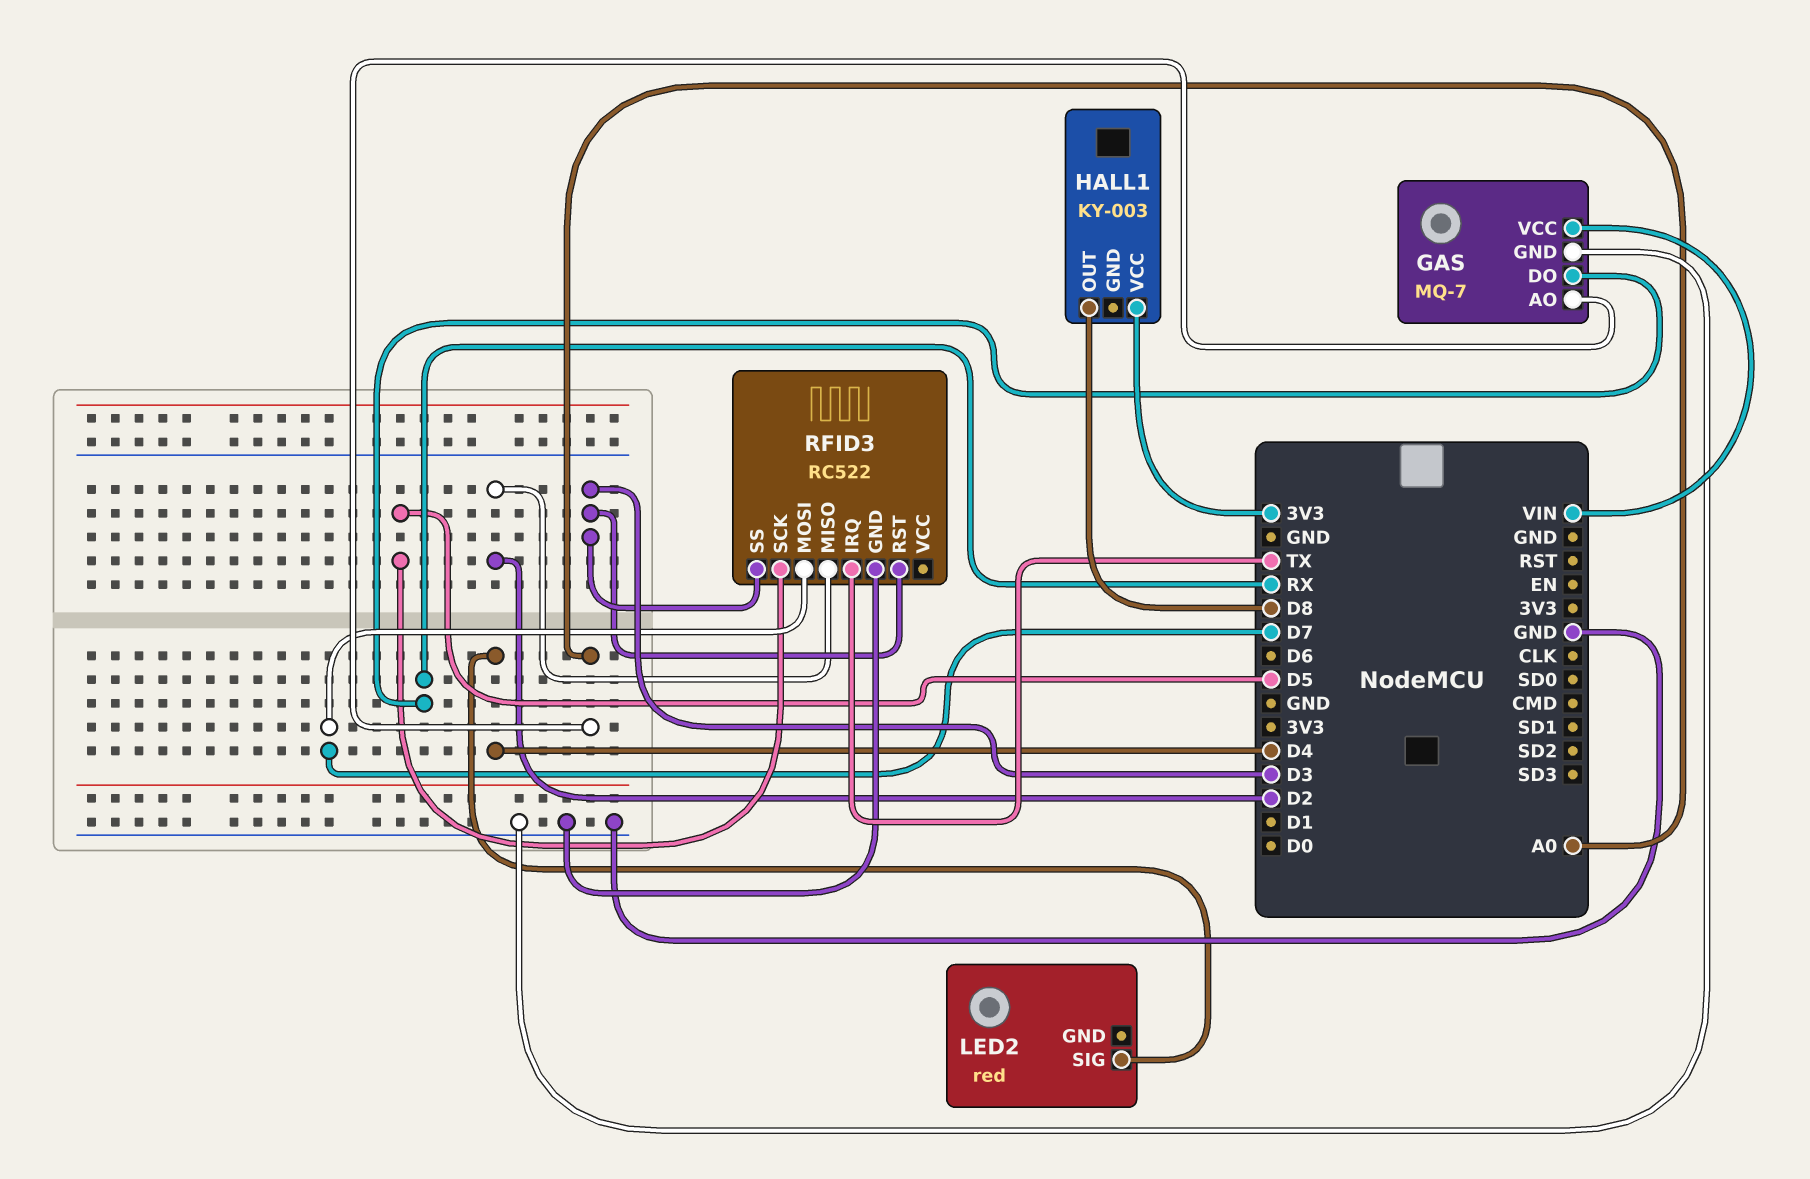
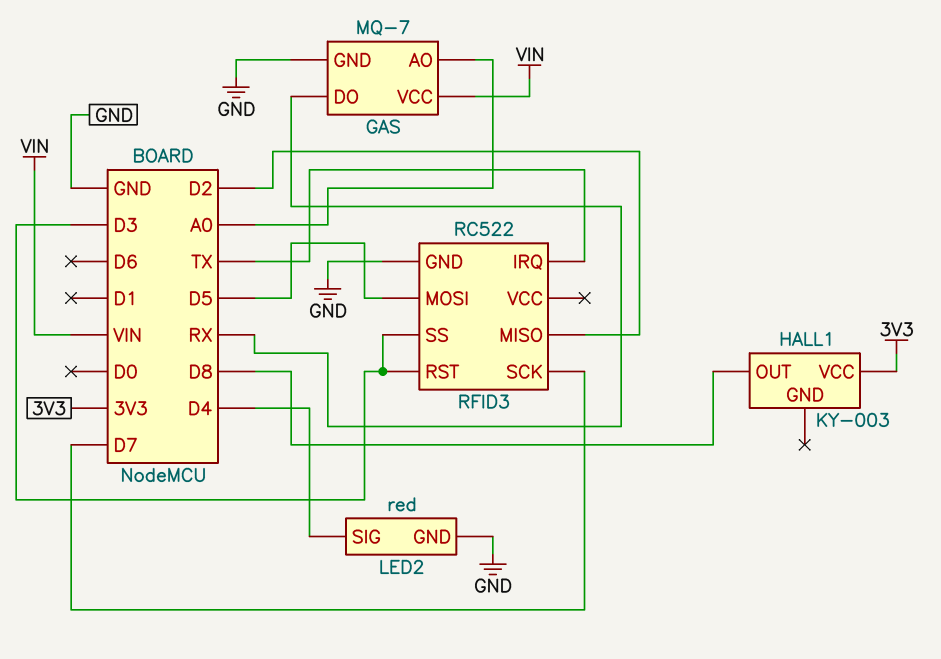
LED2 pin GND: none -> GND
RFID3 pin MOSI: D7 -> D5
RFID3 pin SCK: D5 -> D7

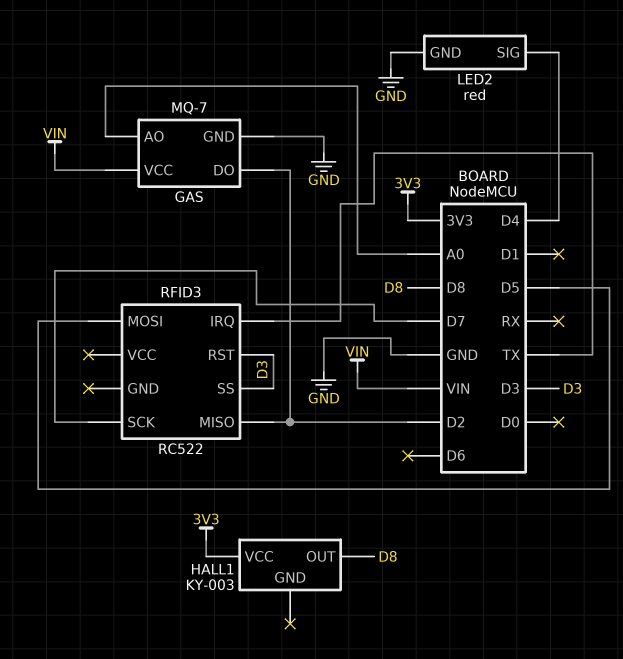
GAS pin DO: RX -> D2
RFID3 pin GND: GND -> none

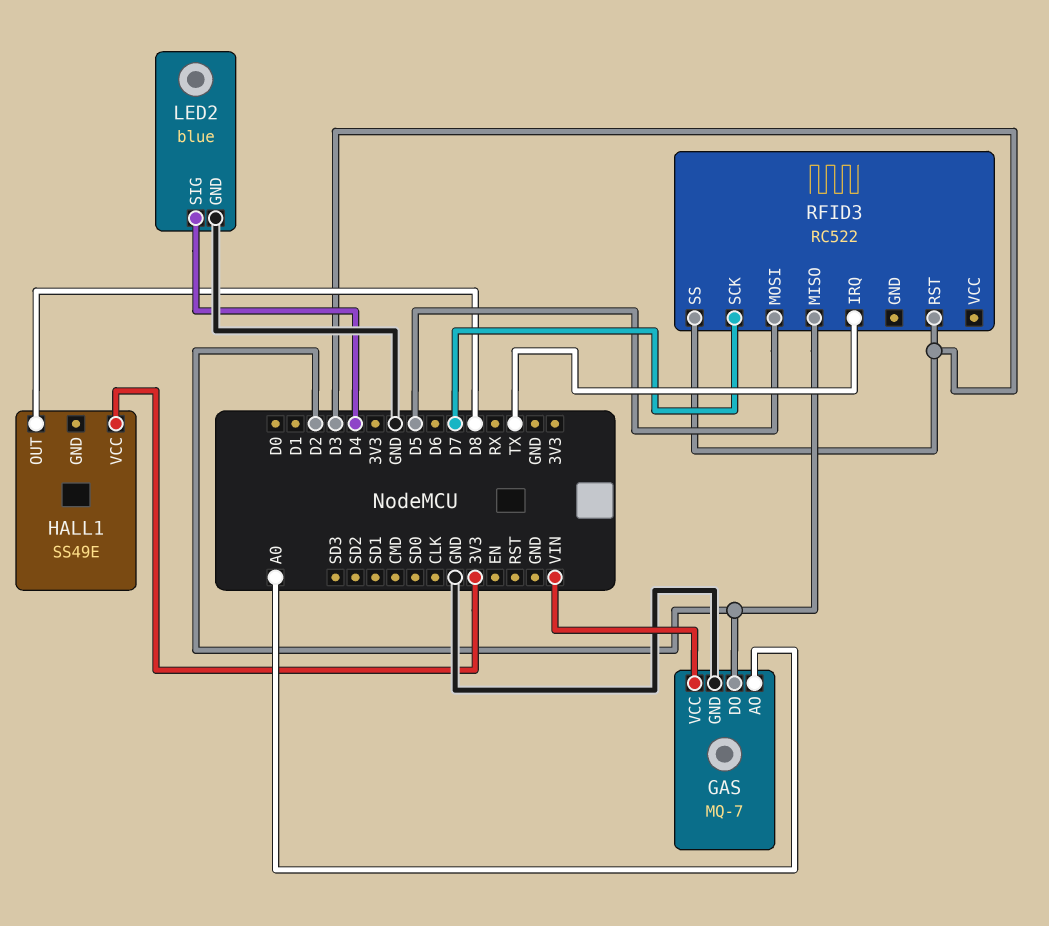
HALL1: KY-003 -> SS49E
LED2: red -> blue

